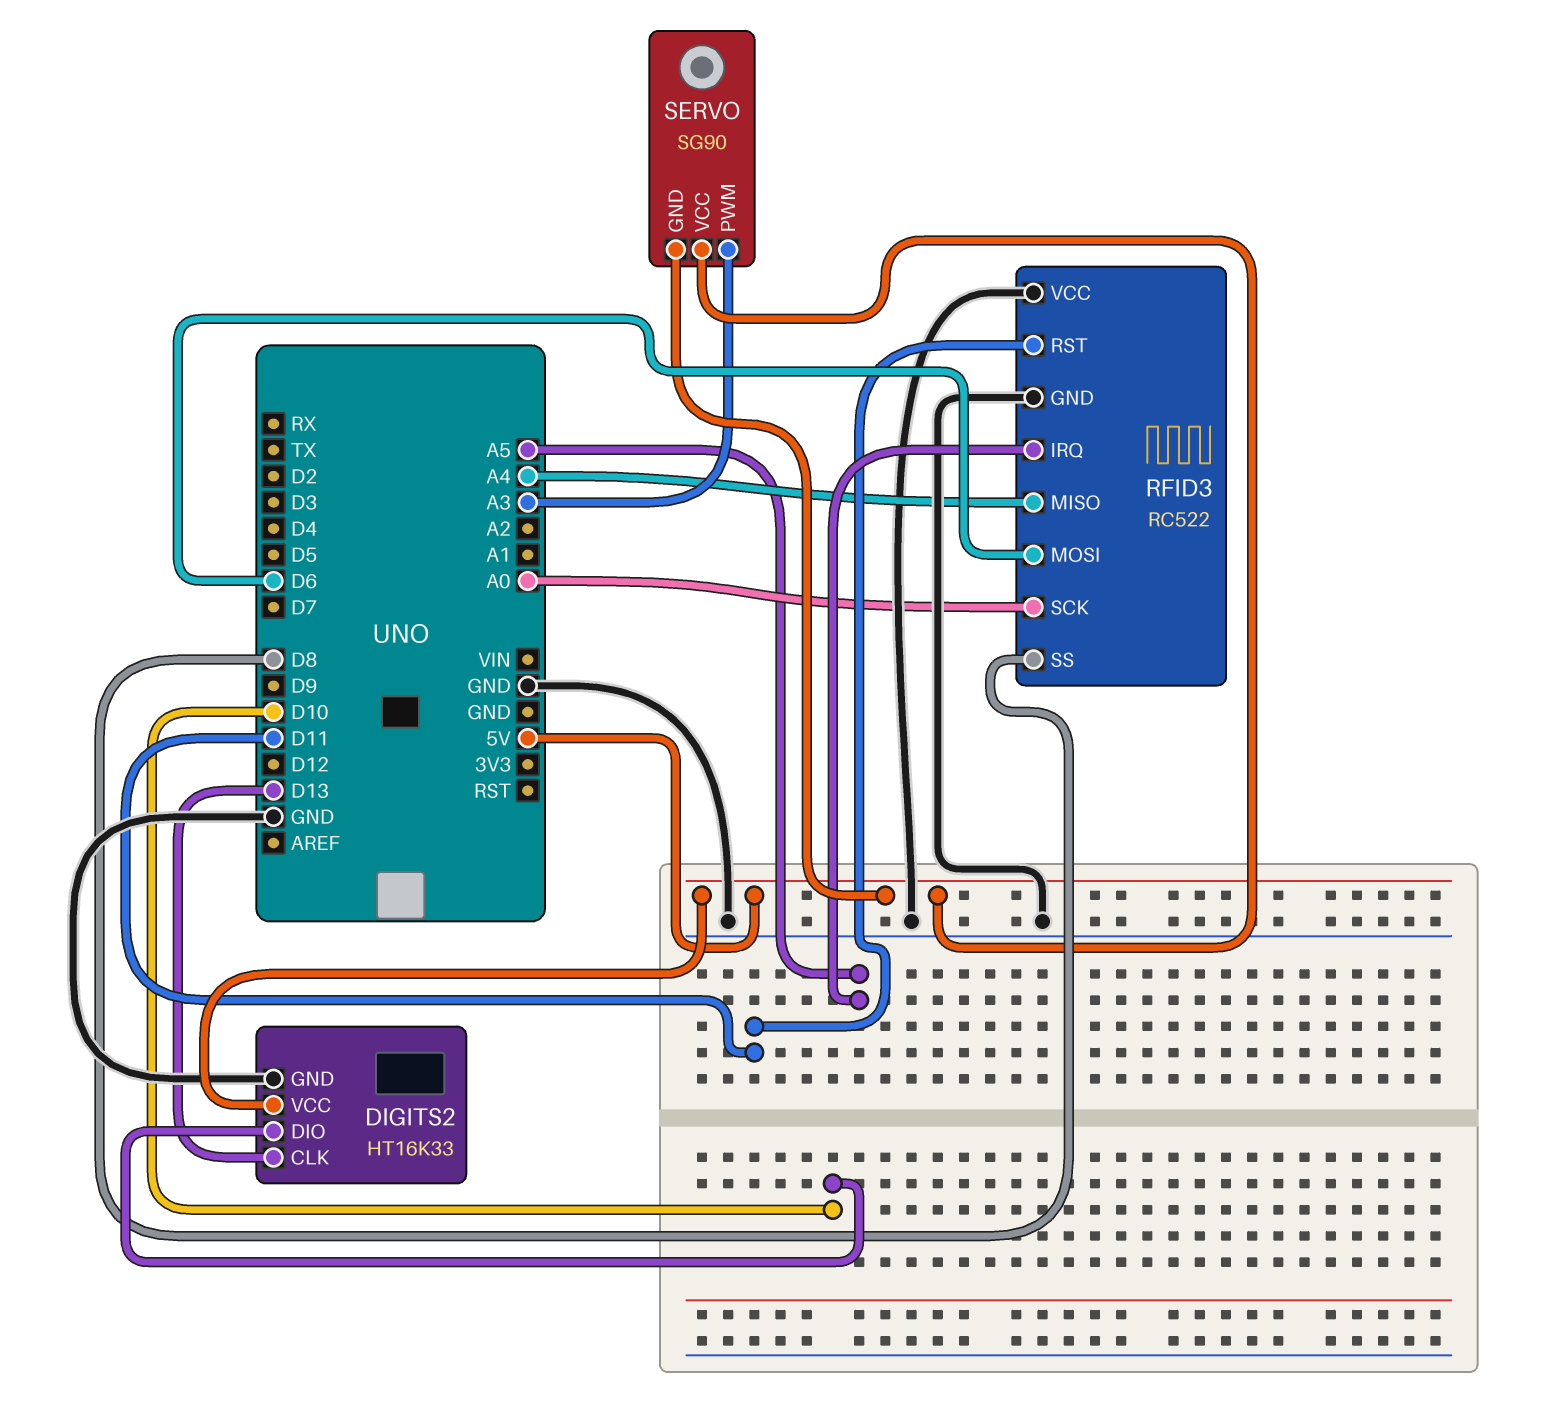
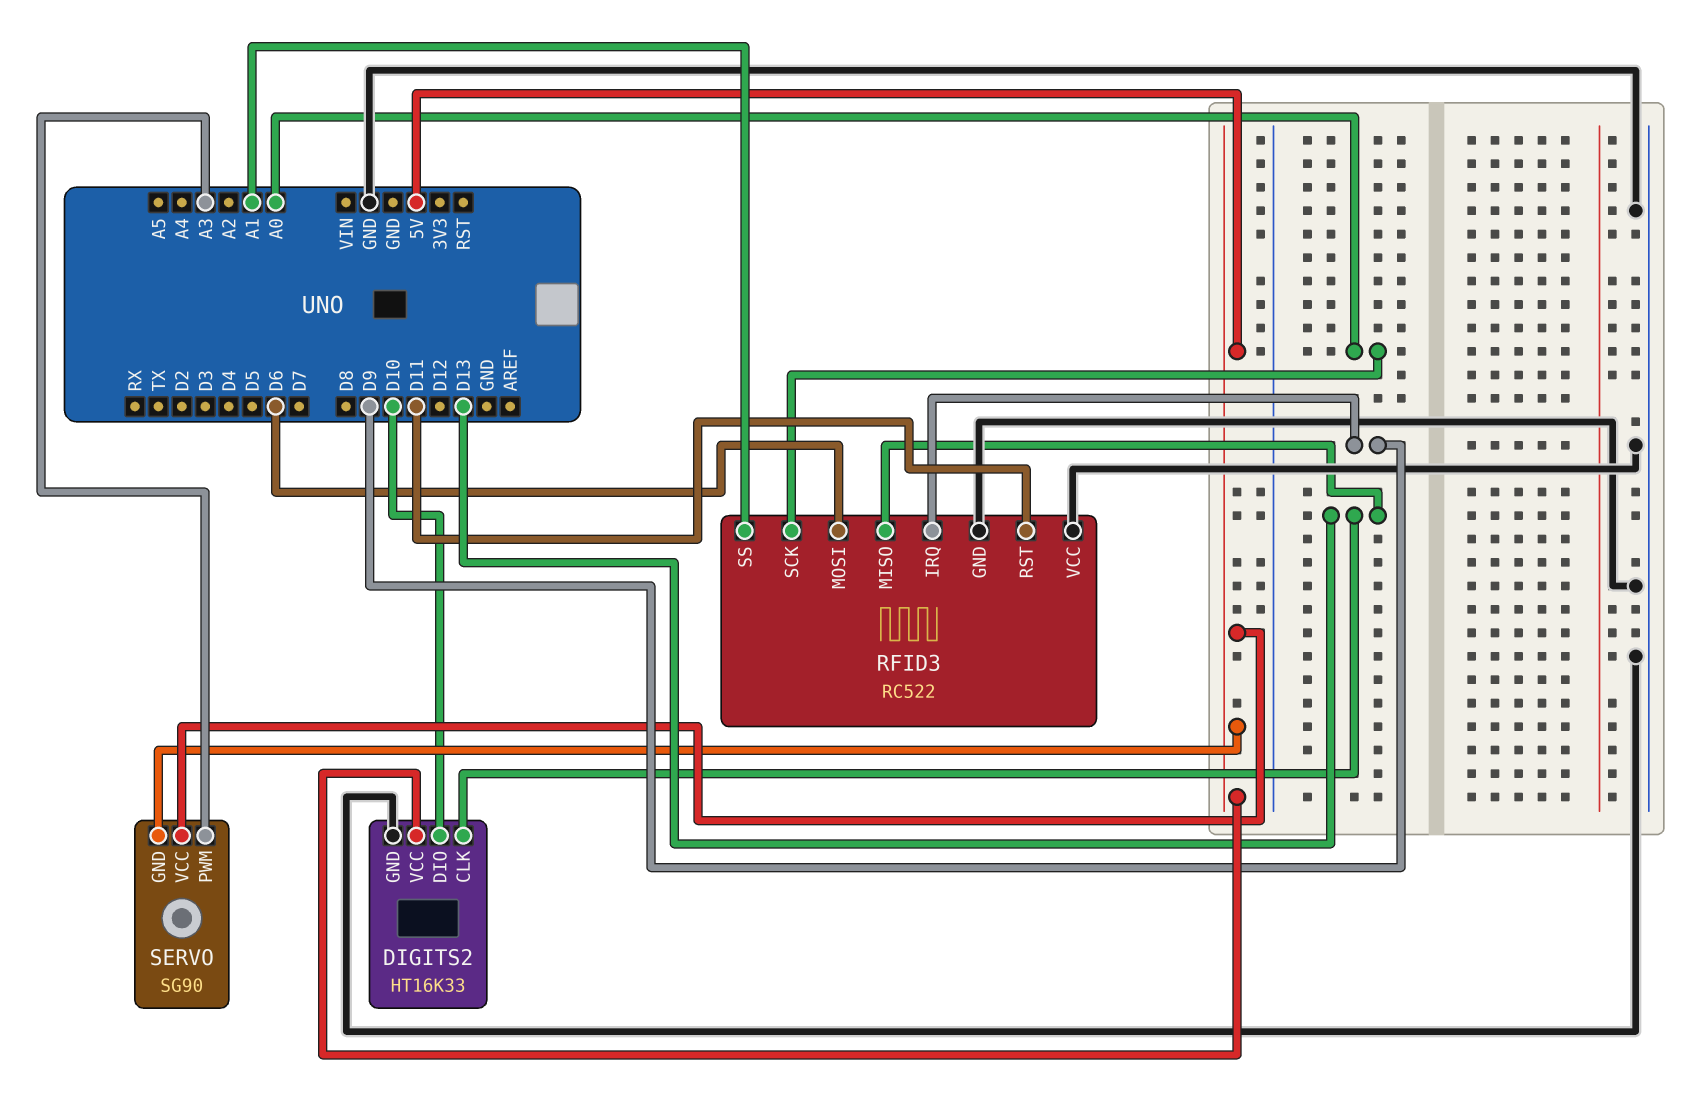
RFID3 pin IRQ: A5 -> D9
RFID3 pin MISO: A4 -> D13
RFID3 pin SS: D8 -> A1

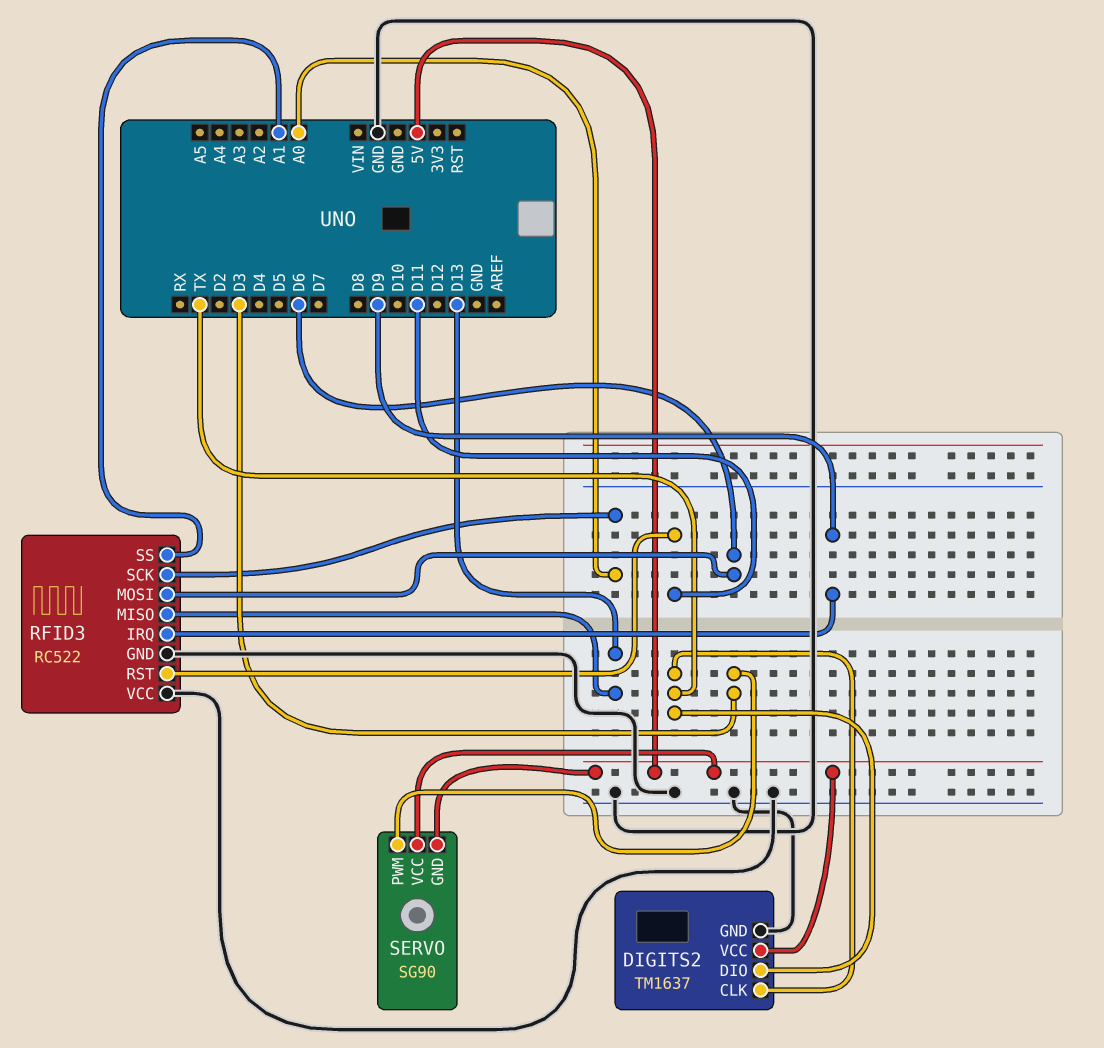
DIGITS2: HT16K33 -> TM1637
DIGITS2 pin CLK: D13 -> TX
DIGITS2 pin DIO: D10 -> TX
SERVO pin PWM: A3 -> D3

